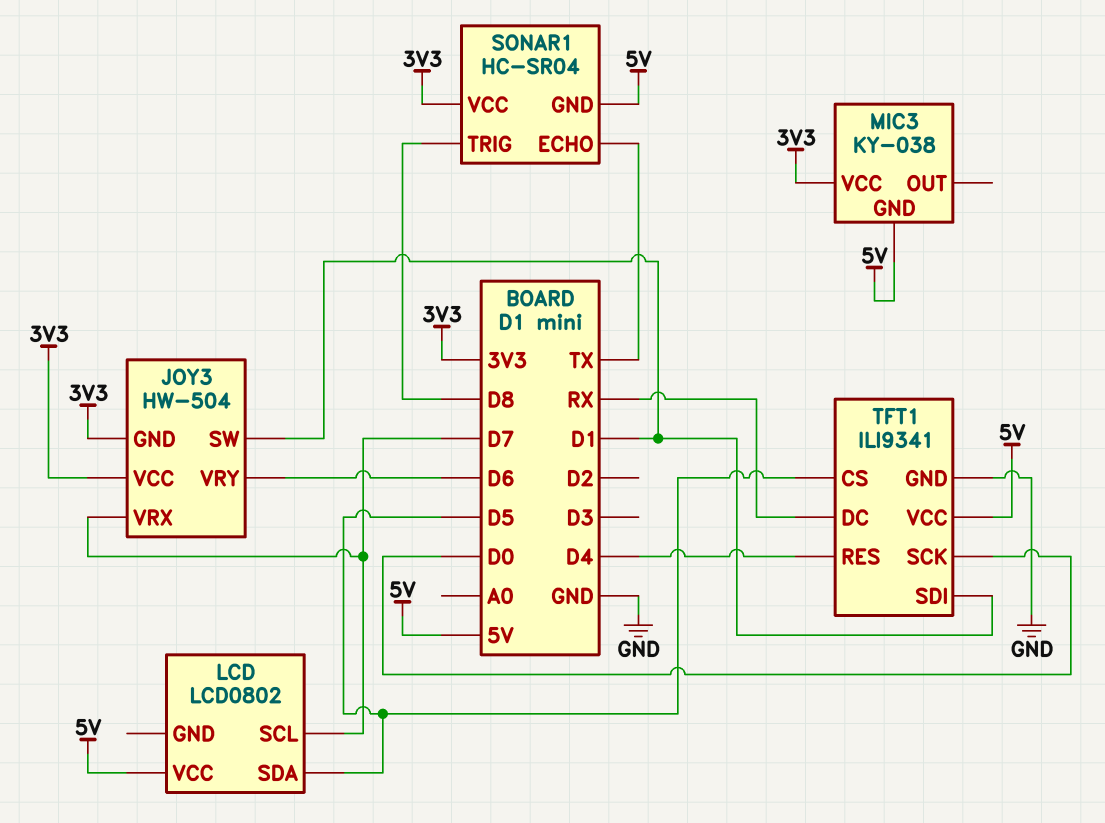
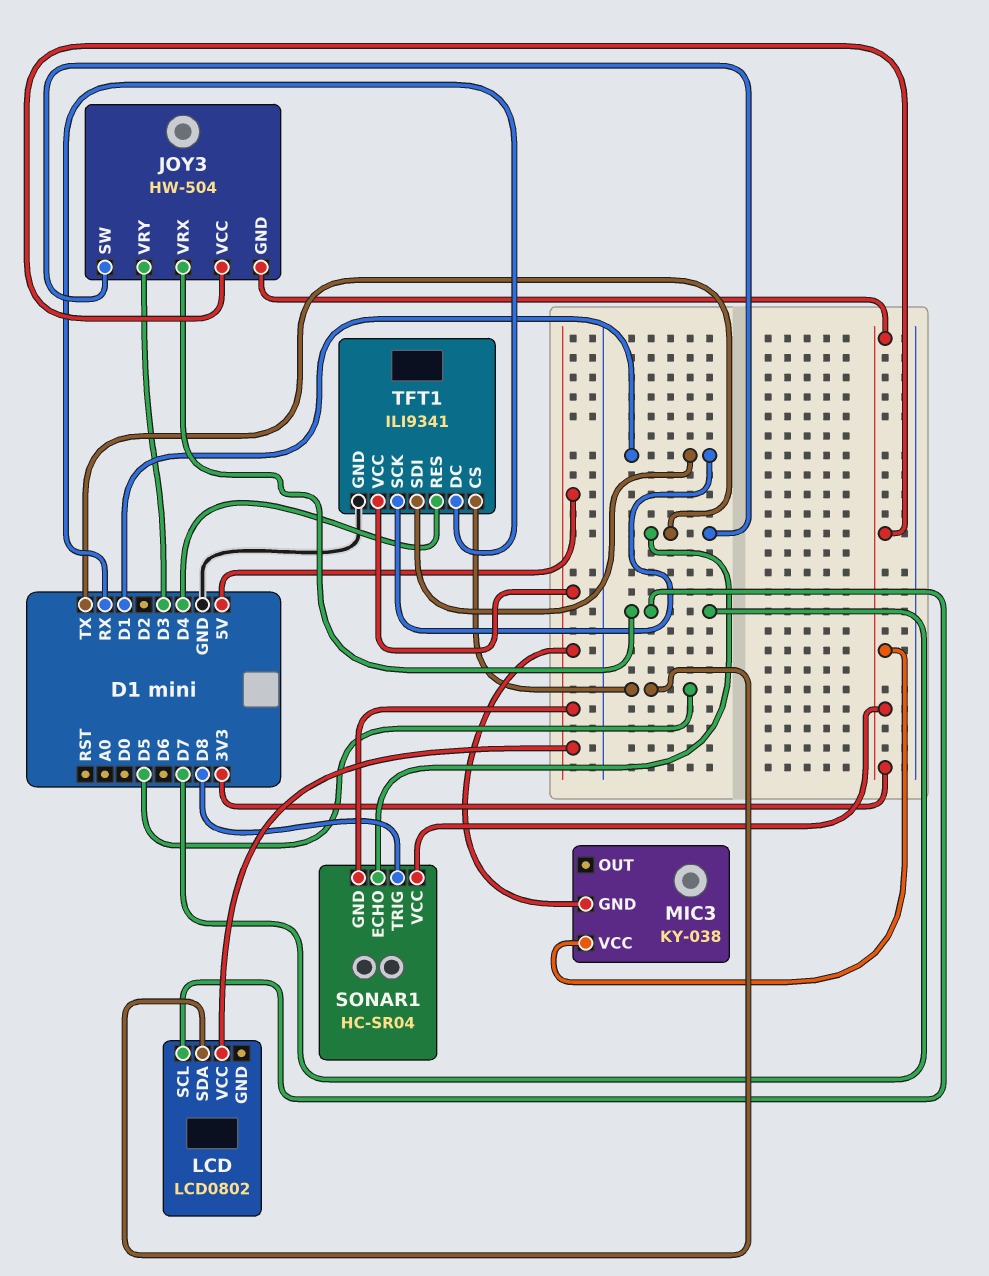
JOY3 pin SW: D1 -> TX
JOY3 pin VRY: D6 -> D3
TFT1 pin SCK: D0 -> D1

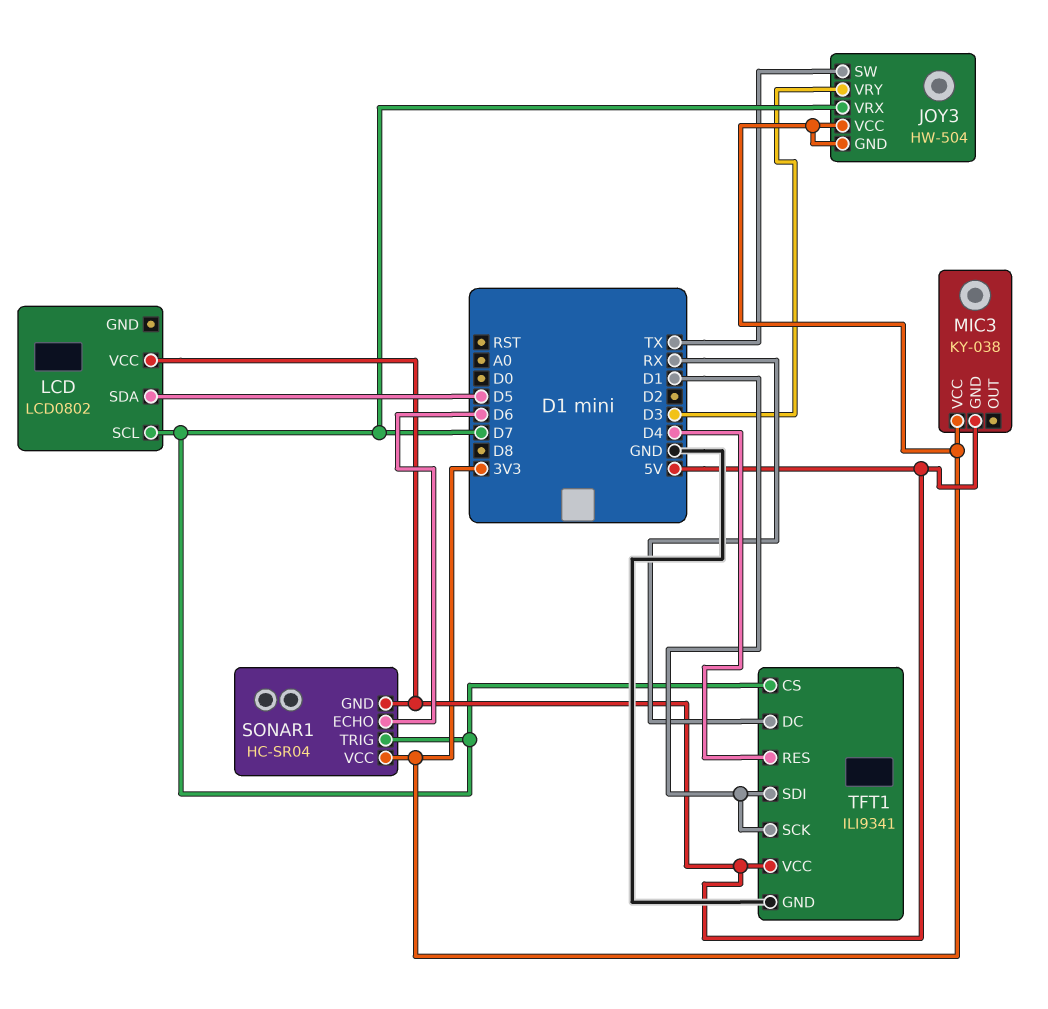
SONAR1 pin ECHO: TX -> D6
SONAR1 pin TRIG: D8 -> D7
TFT1 pin CS: D5 -> D7

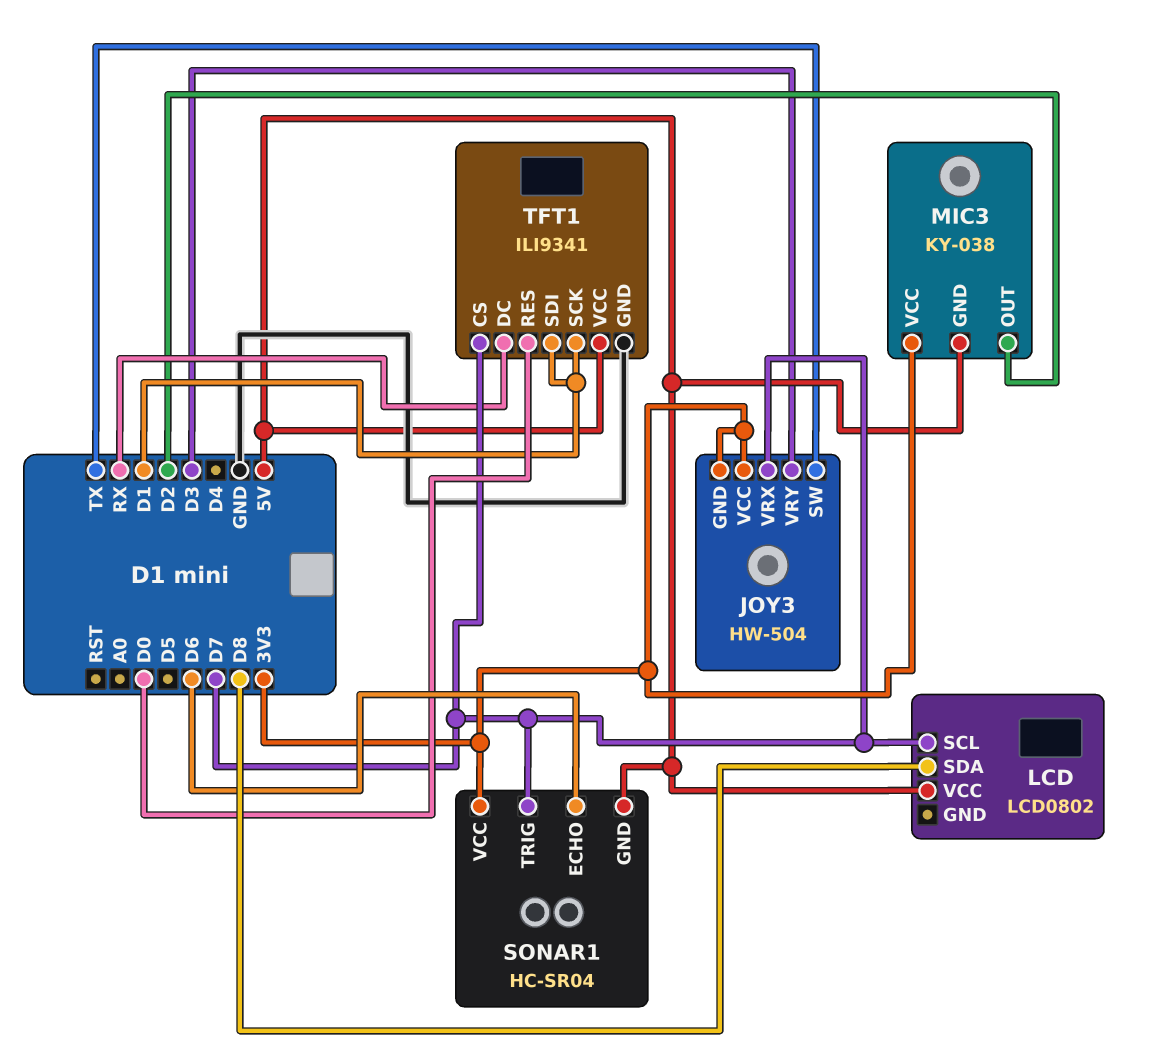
LCD pin SDA: D5 -> D8
MIC3 pin OUT: none -> D2
TFT1 pin RES: D4 -> D0

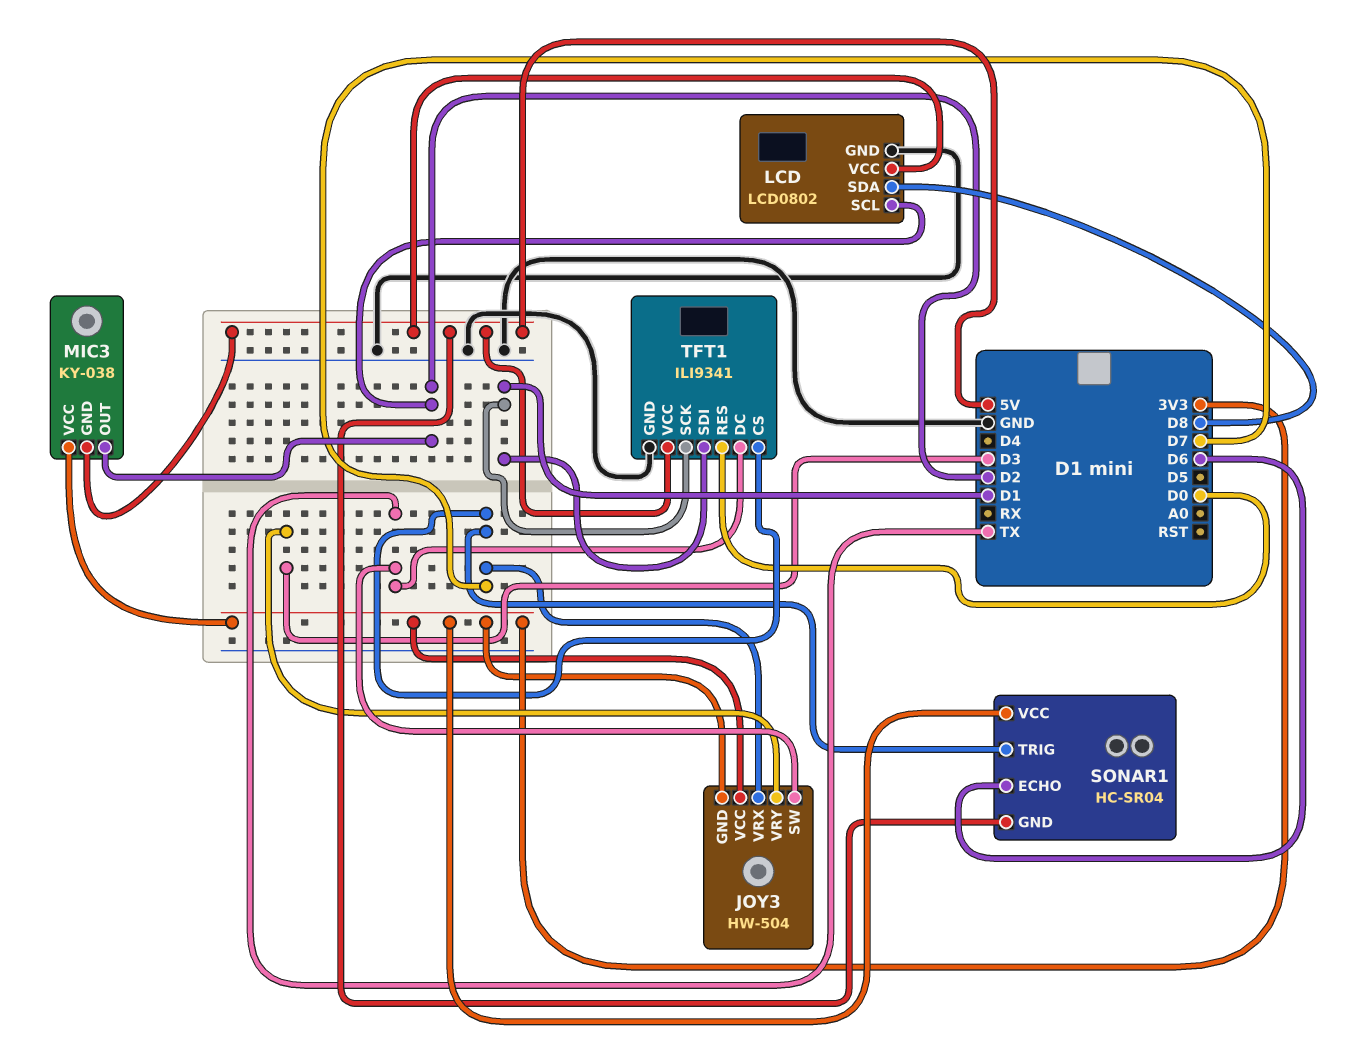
LCD pin GND: none -> GND
LCD pin SCL: D7 -> D2
TFT1 pin DC: RX -> TX

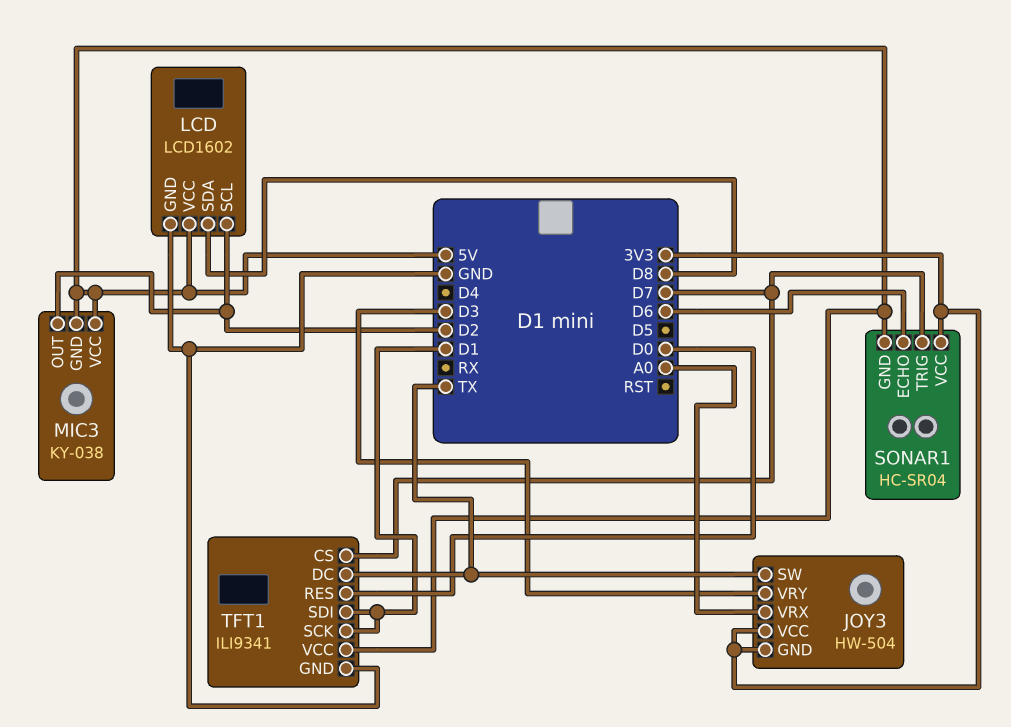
JOY3 pin VRX: D7 -> A0
LCD: LCD0802 -> LCD1602
MIC3 pin VCC: 3V3 -> 5V

